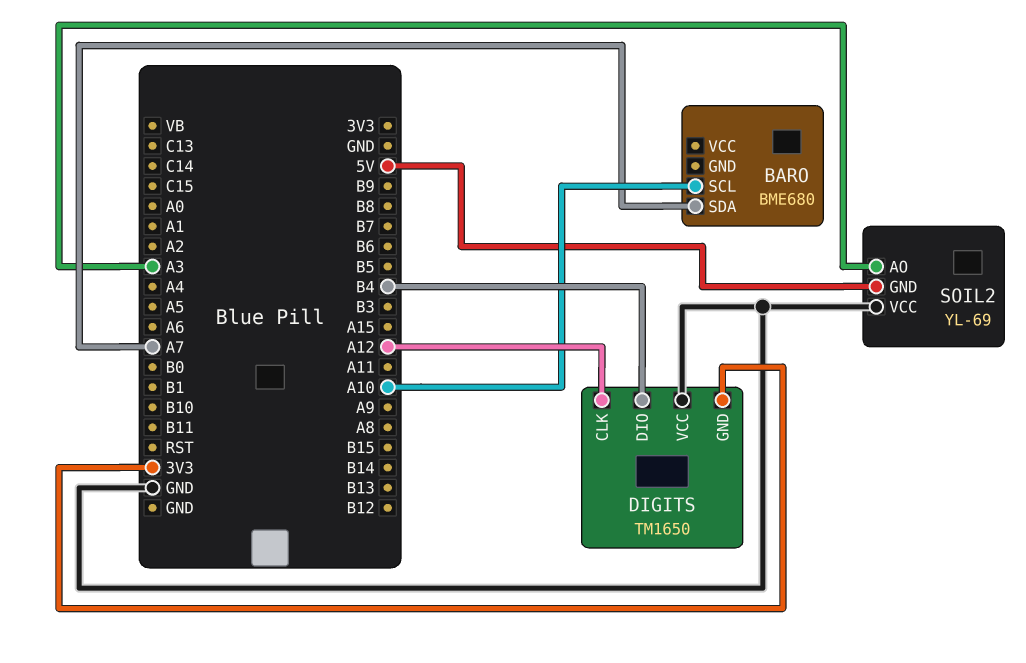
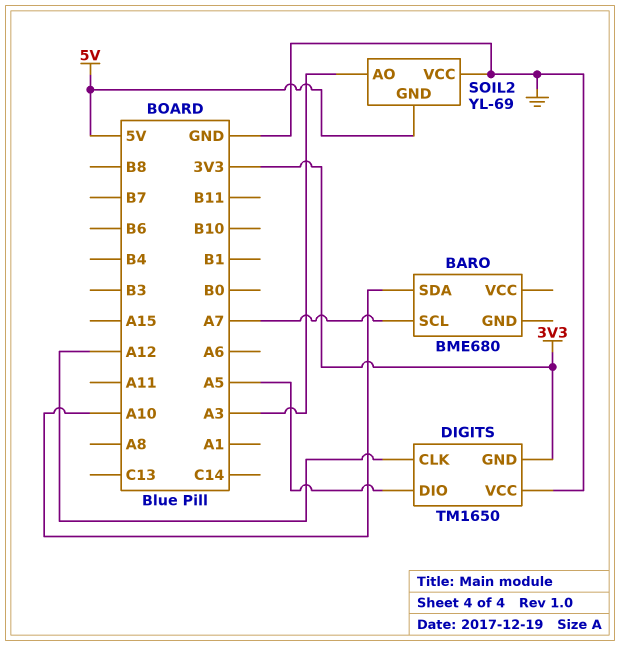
BARO pin SCL: A10 -> A7
BARO pin SDA: A7 -> A10
DIGITS pin DIO: B4 -> A5

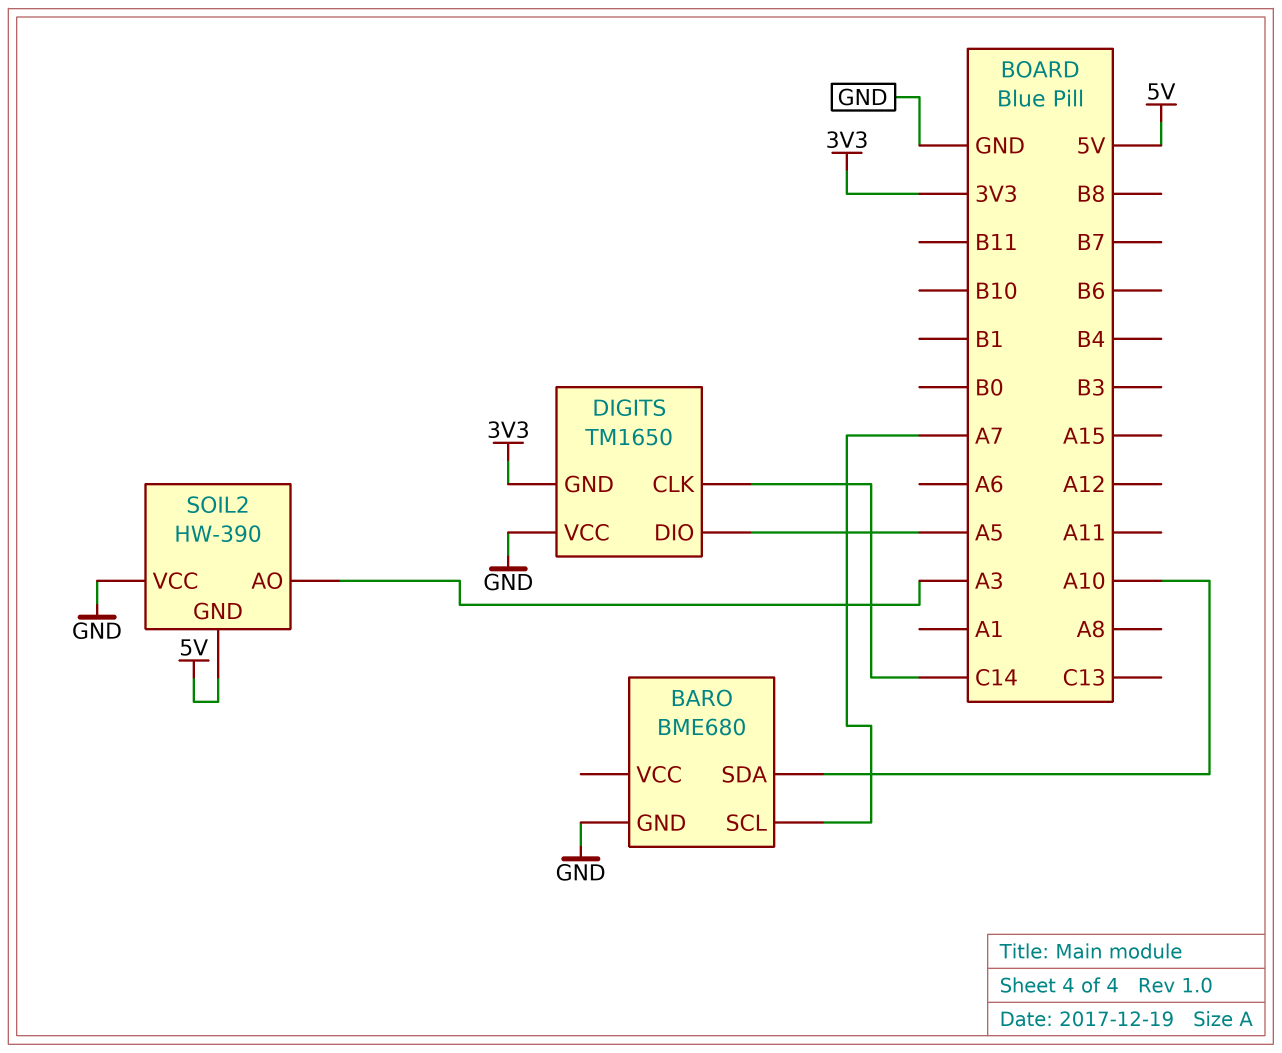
BARO pin GND: none -> GND
DIGITS pin CLK: A12 -> C14
SOIL2: YL-69 -> HW-390

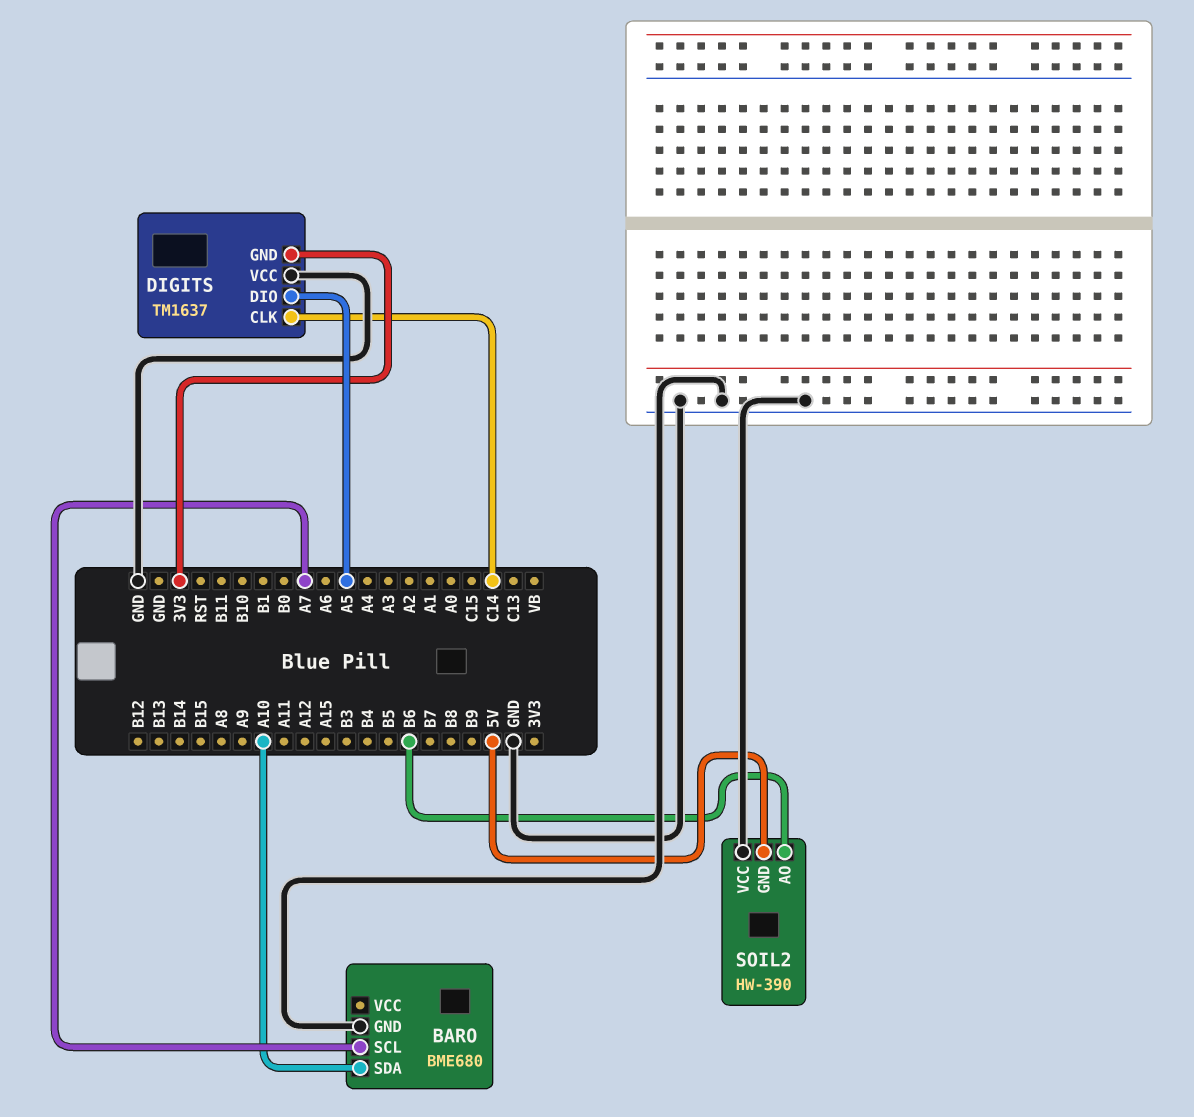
DIGITS: TM1650 -> TM1637
SOIL2 pin AO: A3 -> B6

